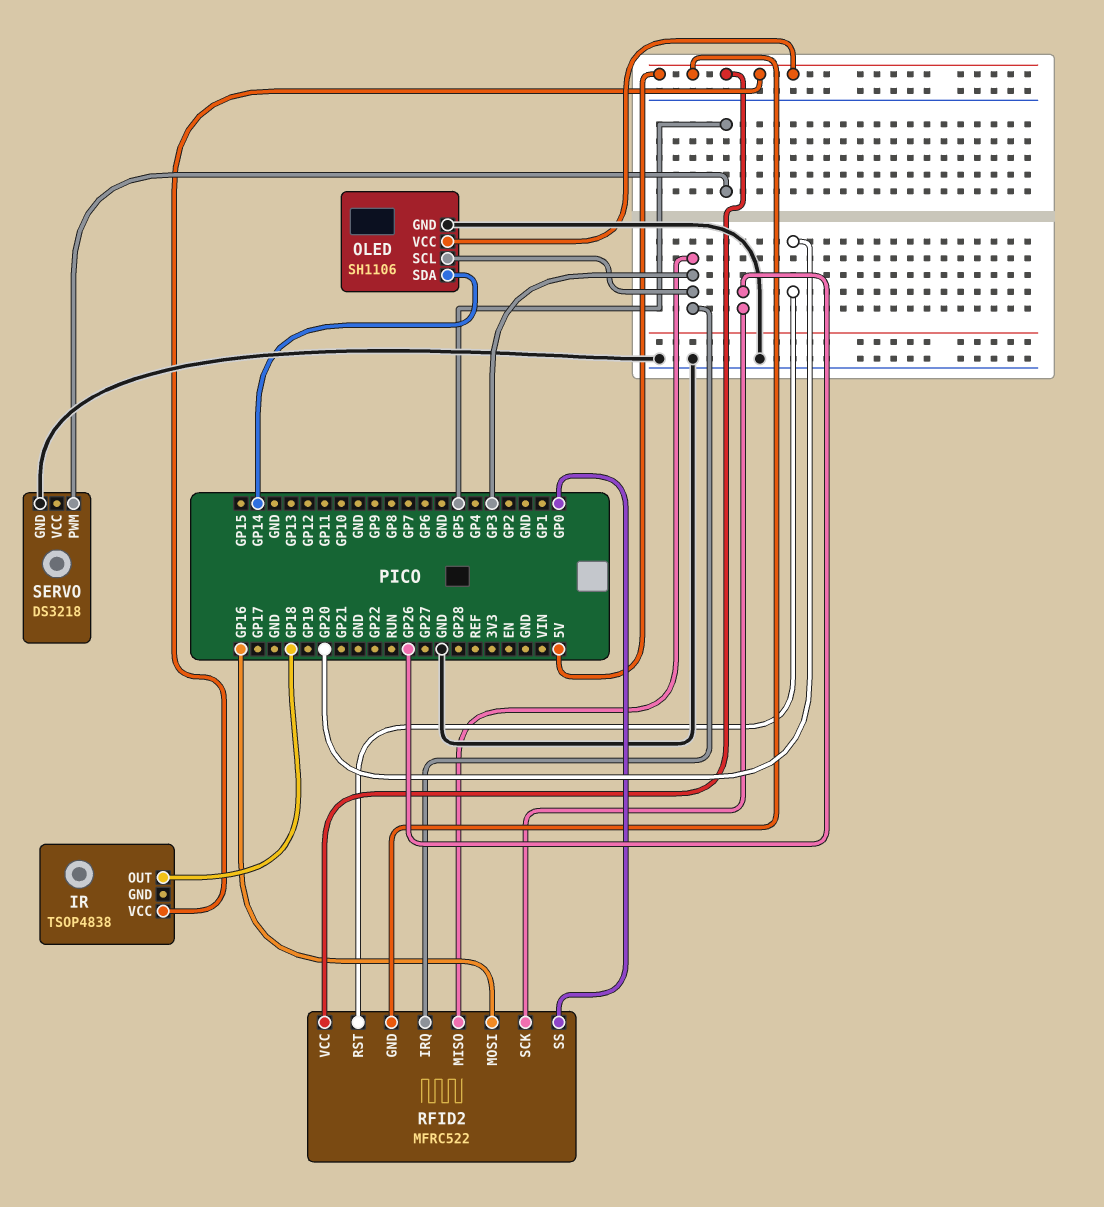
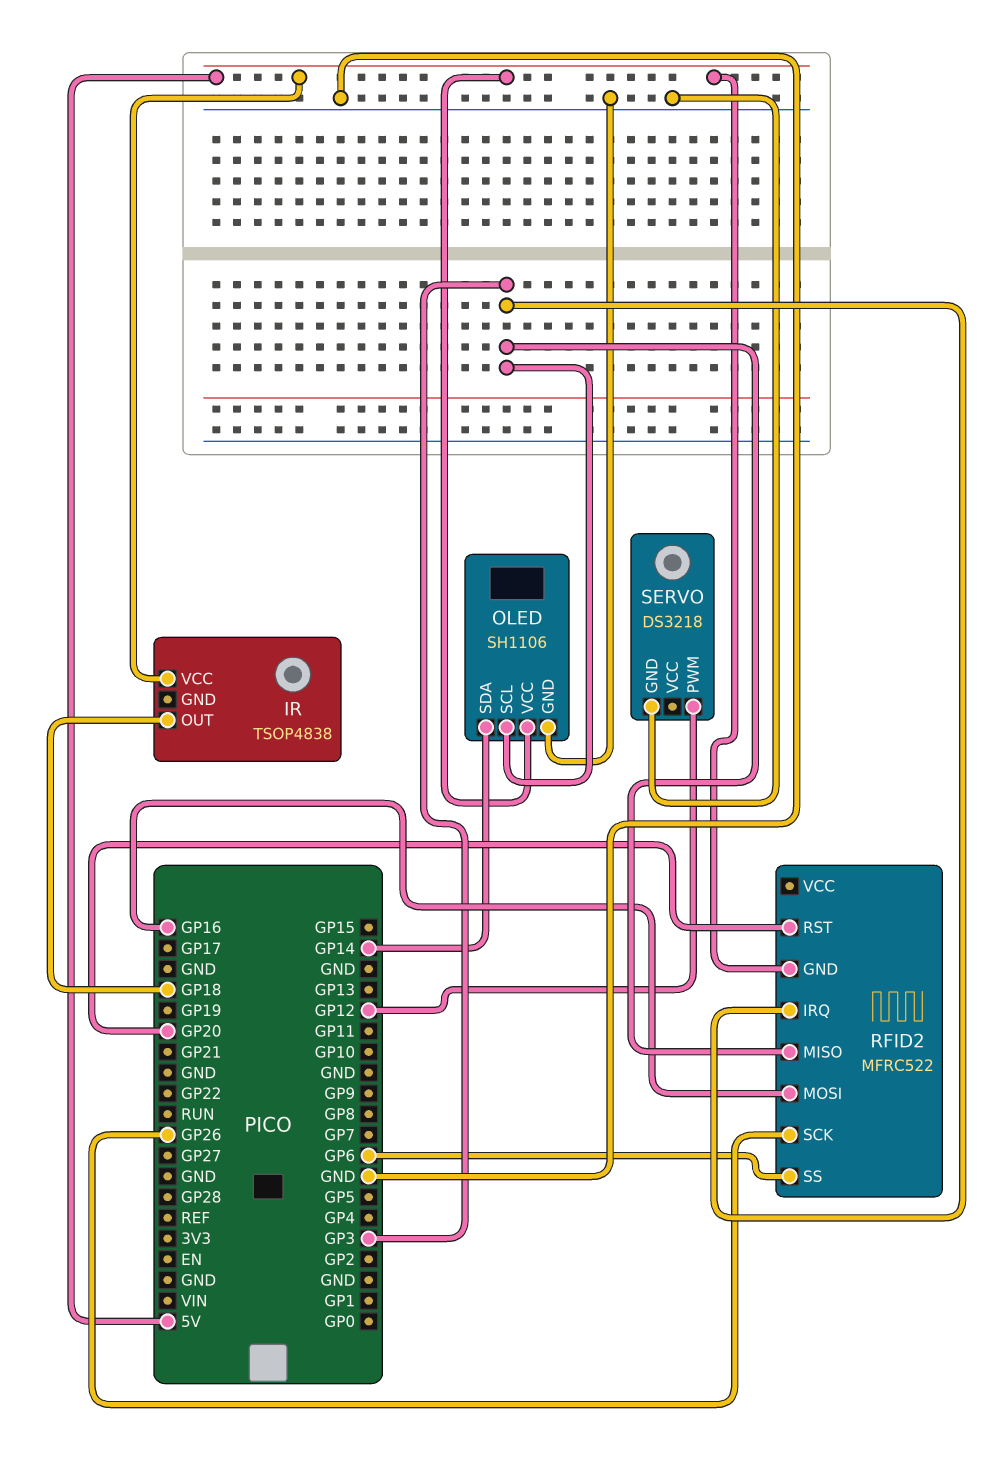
RFID2 pin SS: GP0 -> GP6
RFID2 pin VCC: 5V -> none
SERVO pin PWM: GP5 -> GP12

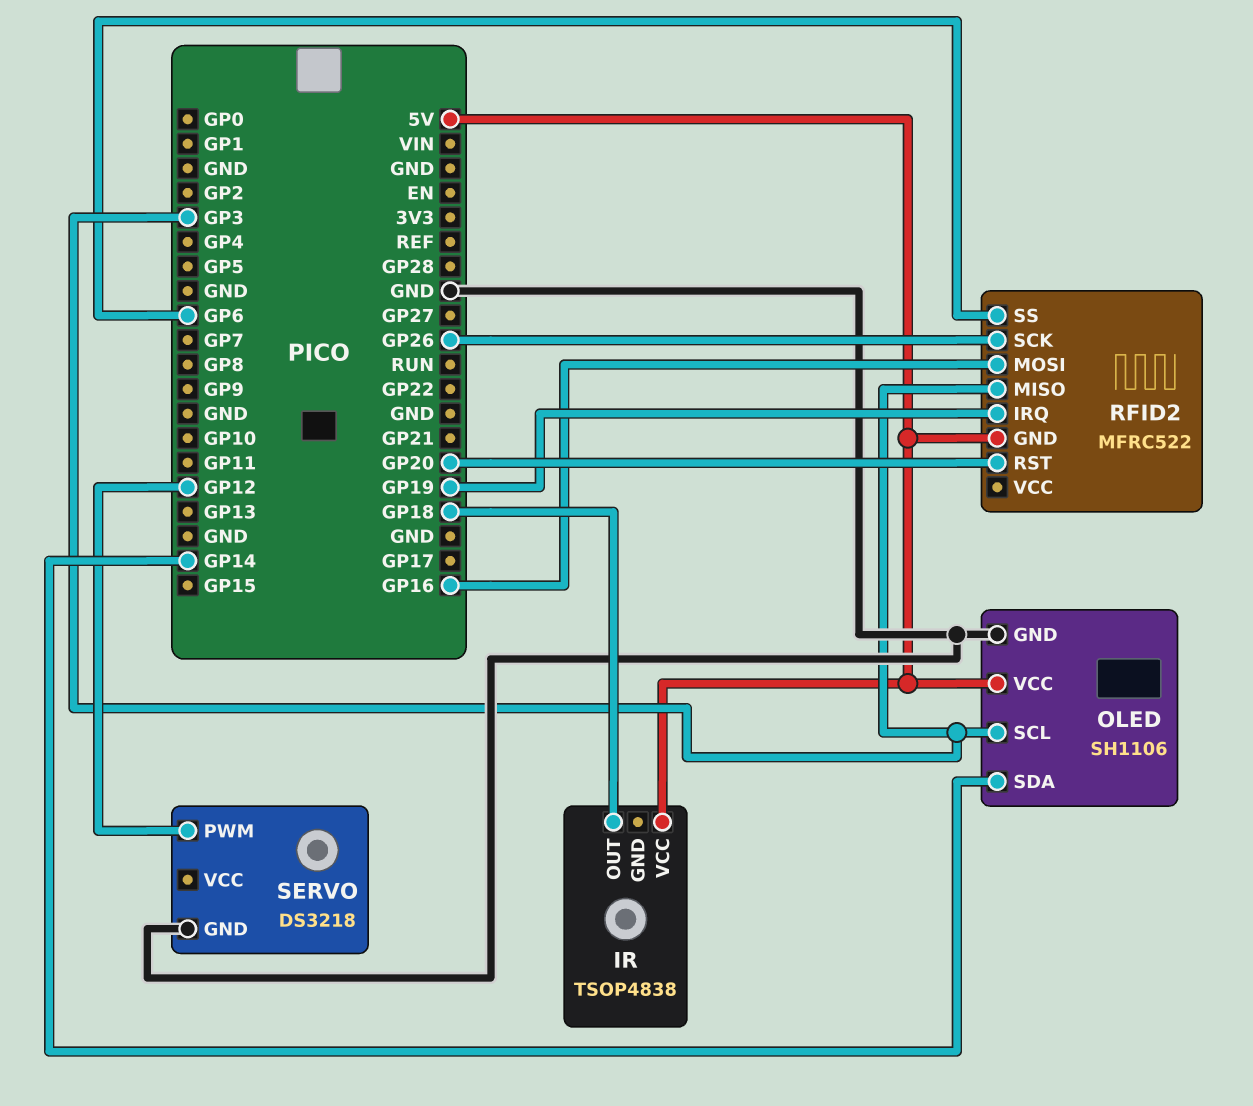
RFID2 pin IRQ: GP3 -> GP19

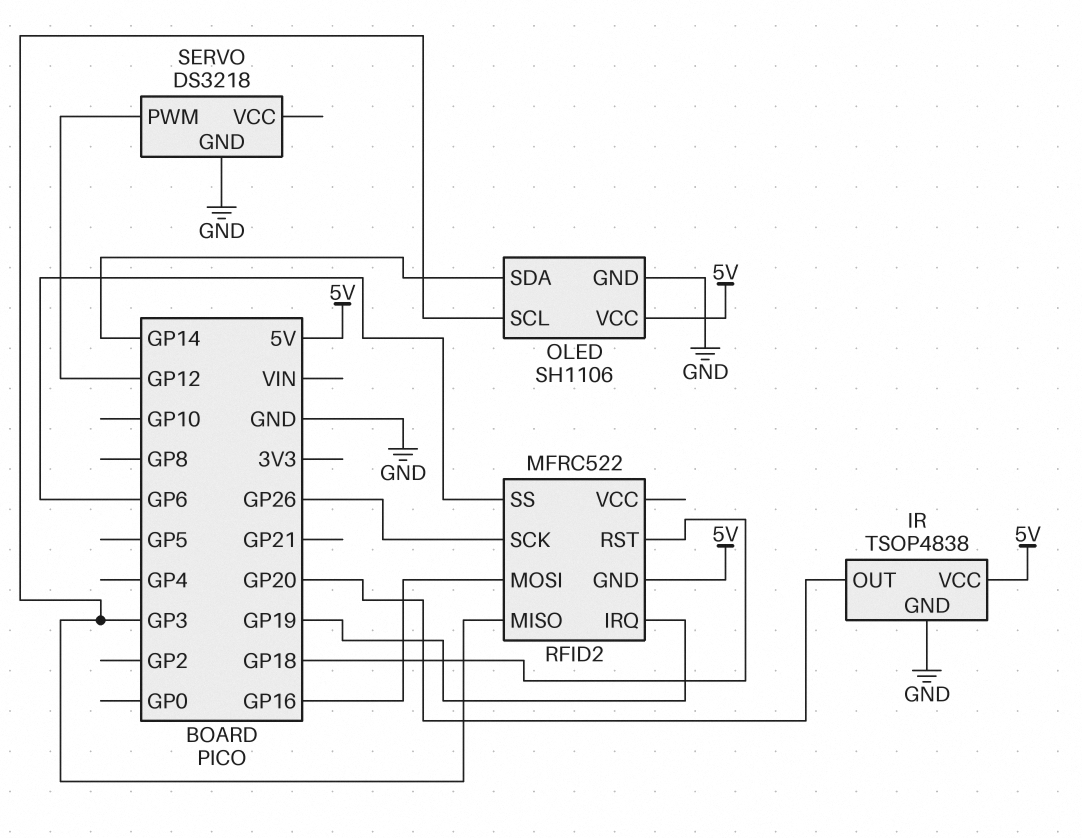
IR pin GND: none -> GND
IR pin OUT: GP18 -> GP20
RFID2 pin RST: GP20 -> GP18

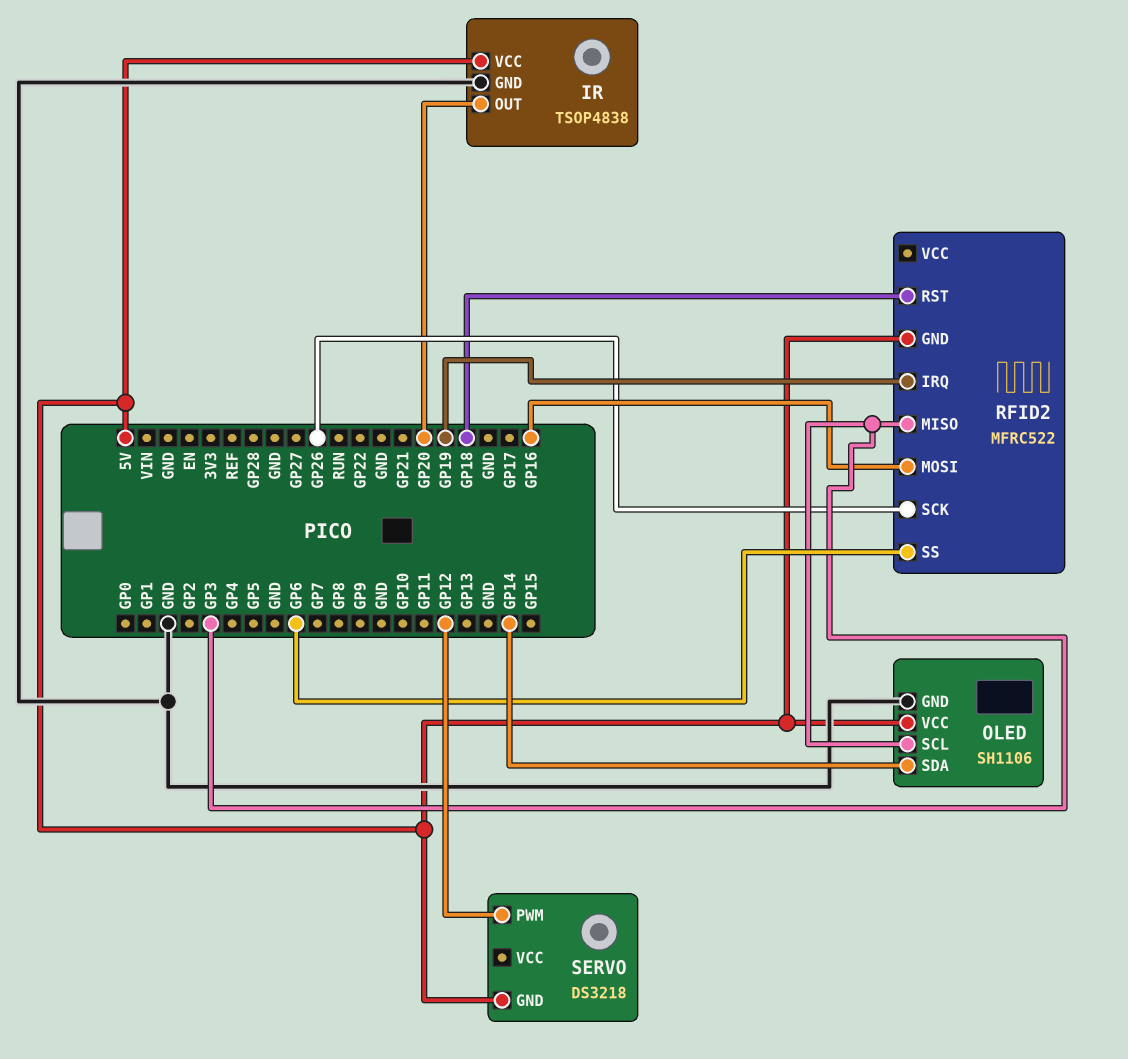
SERVO pin GND: GND -> 5V

